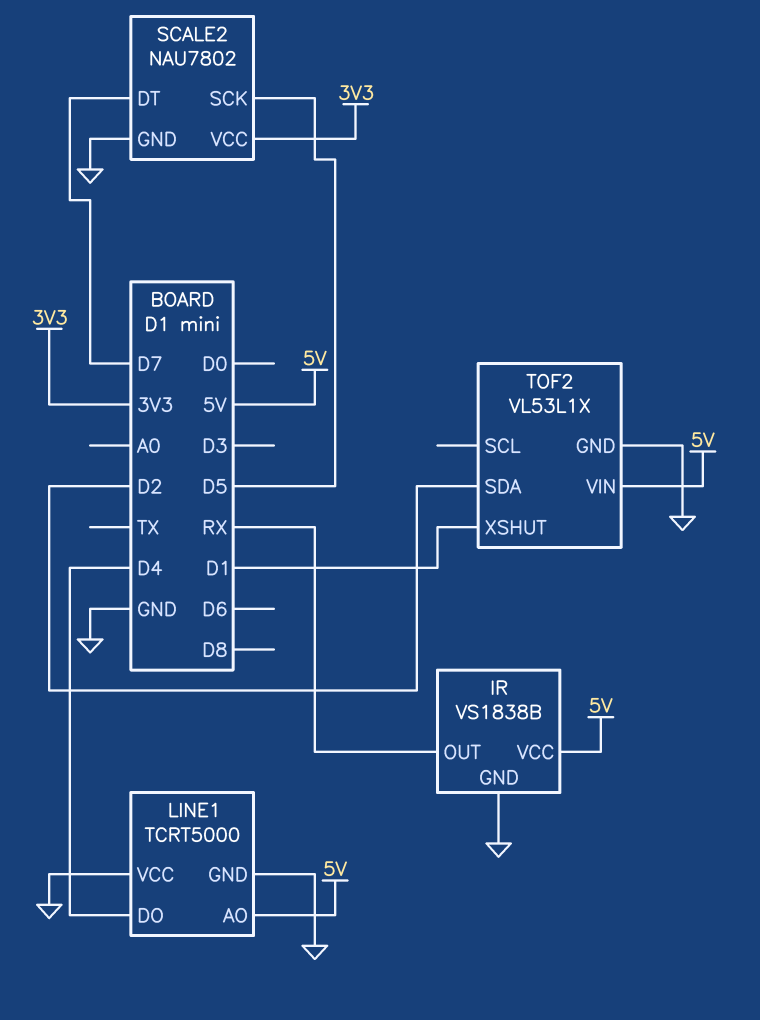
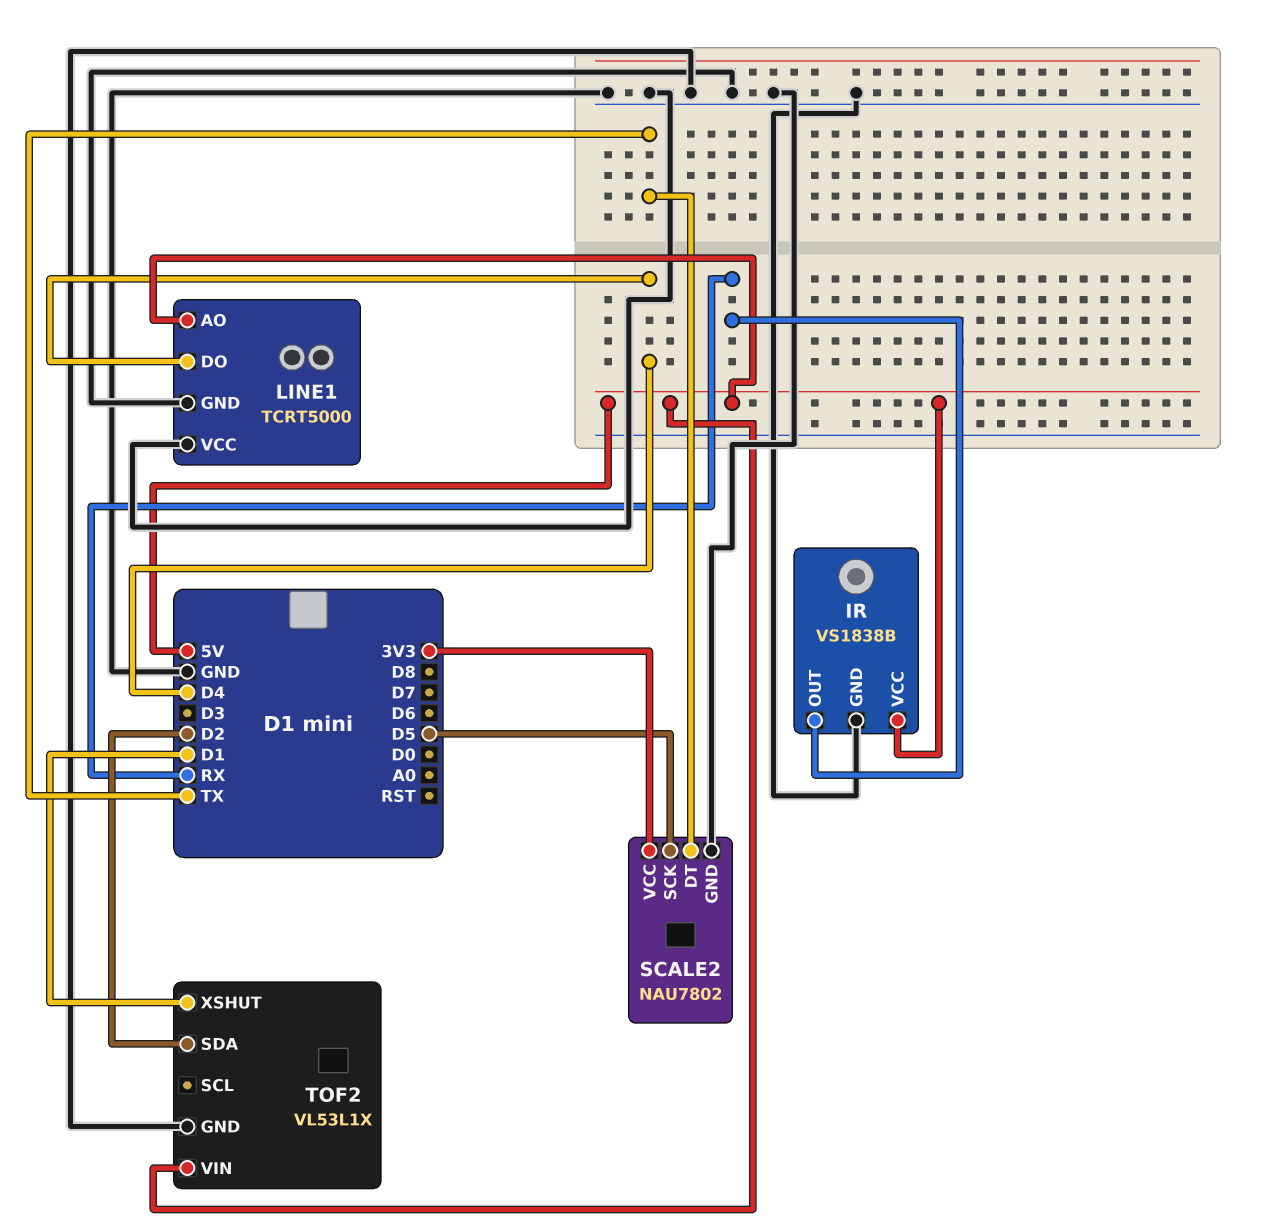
SCALE2 pin DT: D7 -> TX

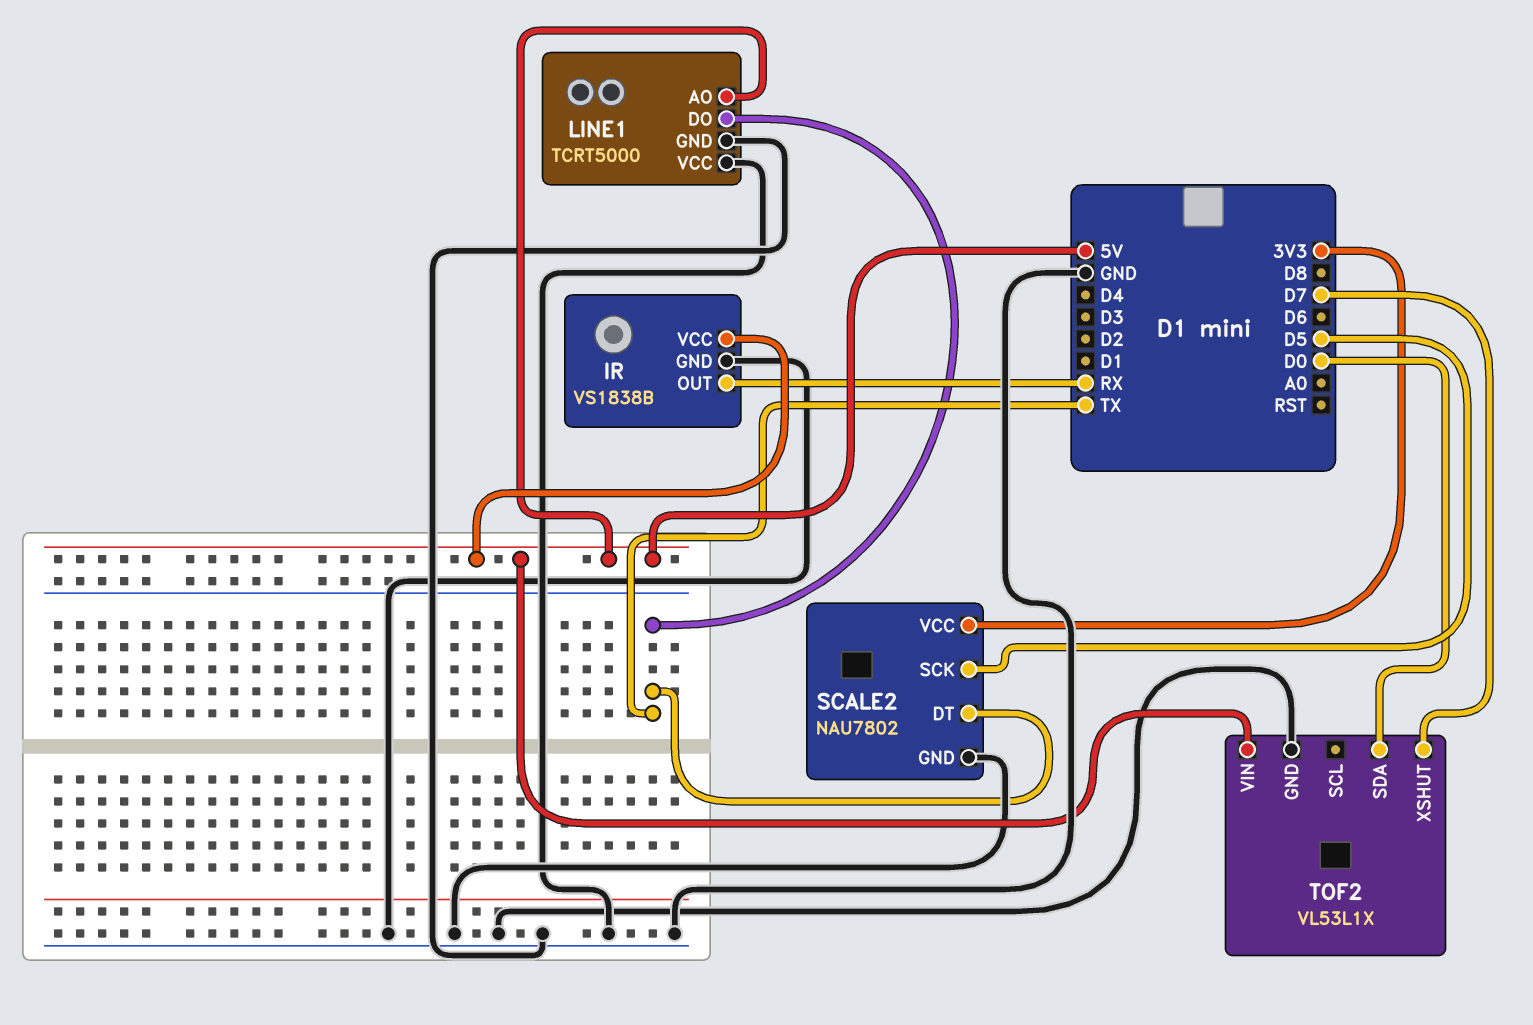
LINE1 pin DO: D4 -> TX
TOF2 pin SDA: D2 -> D0
TOF2 pin XSHUT: D1 -> D7

